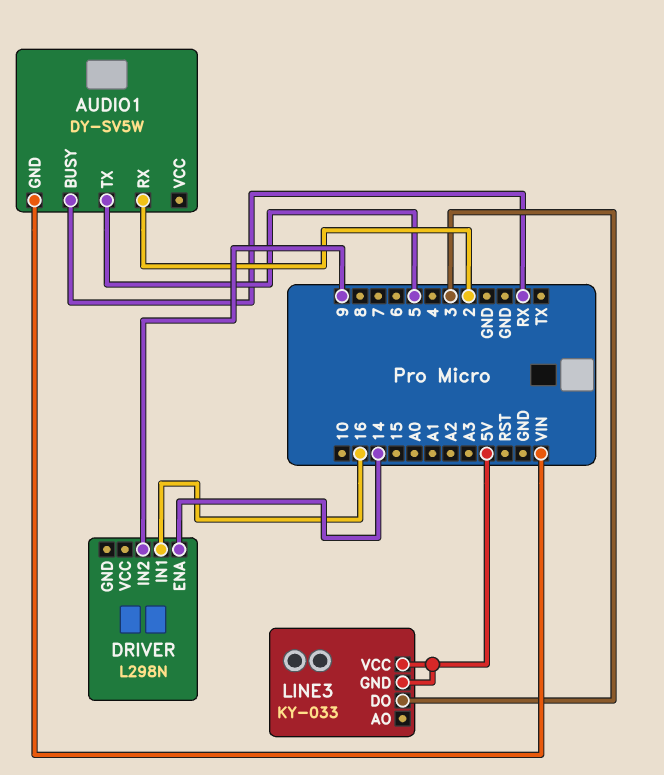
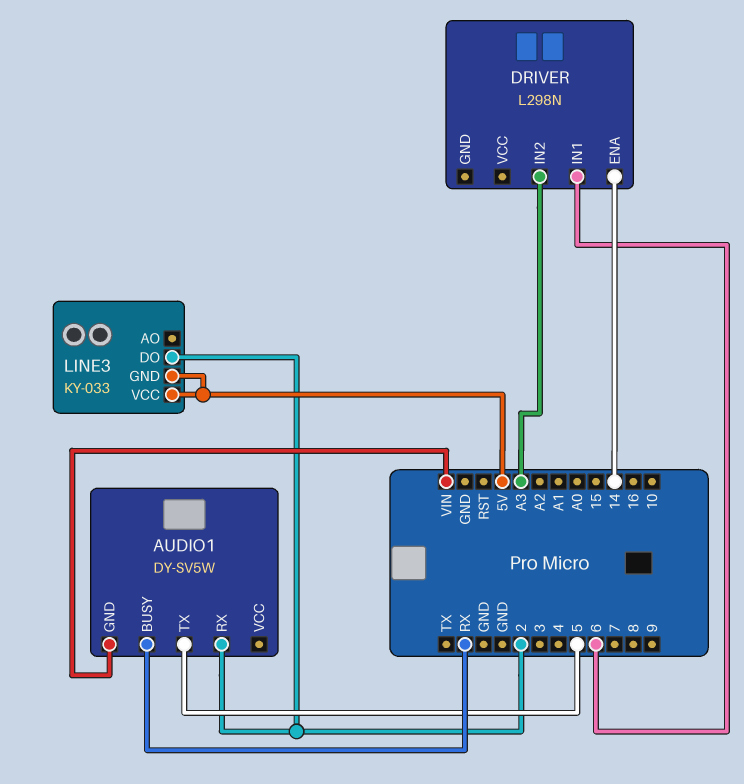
DRIVER pin IN1: 16 -> 6
DRIVER pin IN2: 9 -> A3
LINE3 pin DO: 3 -> 2

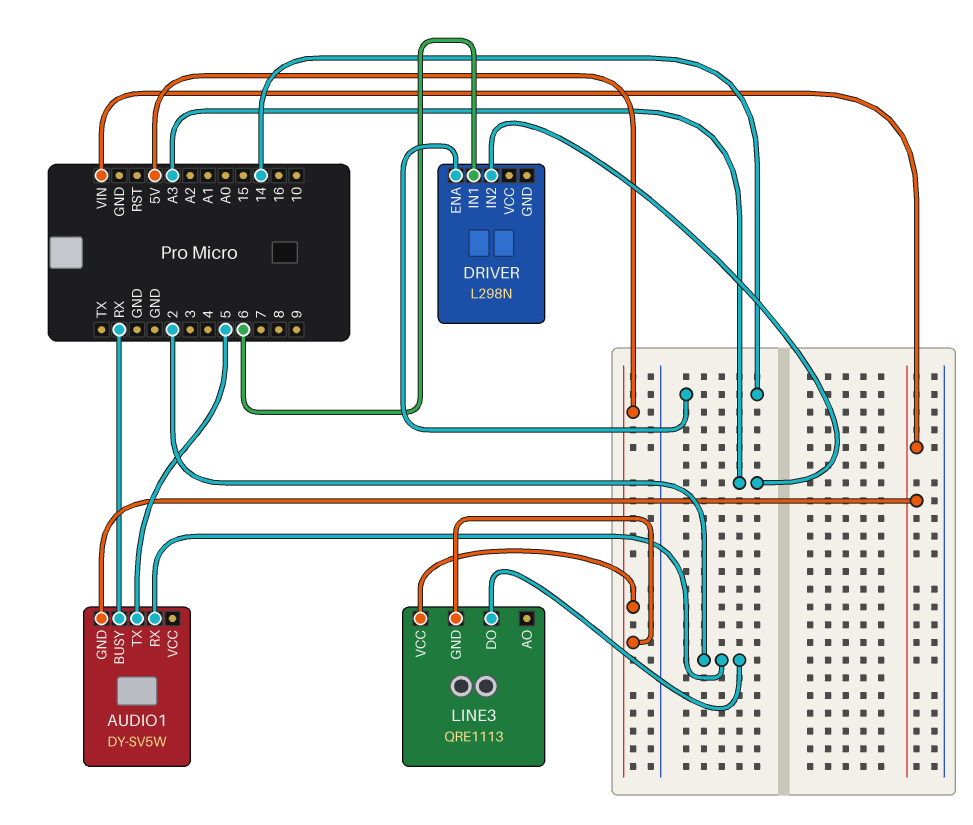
LINE3: KY-033 -> QRE1113

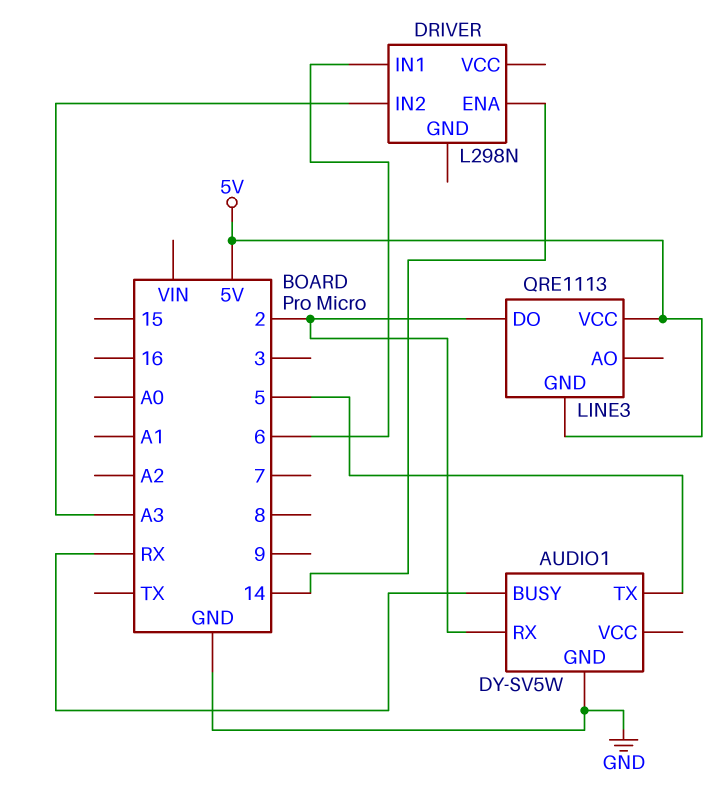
AUDIO1 pin GND: VIN -> GND

